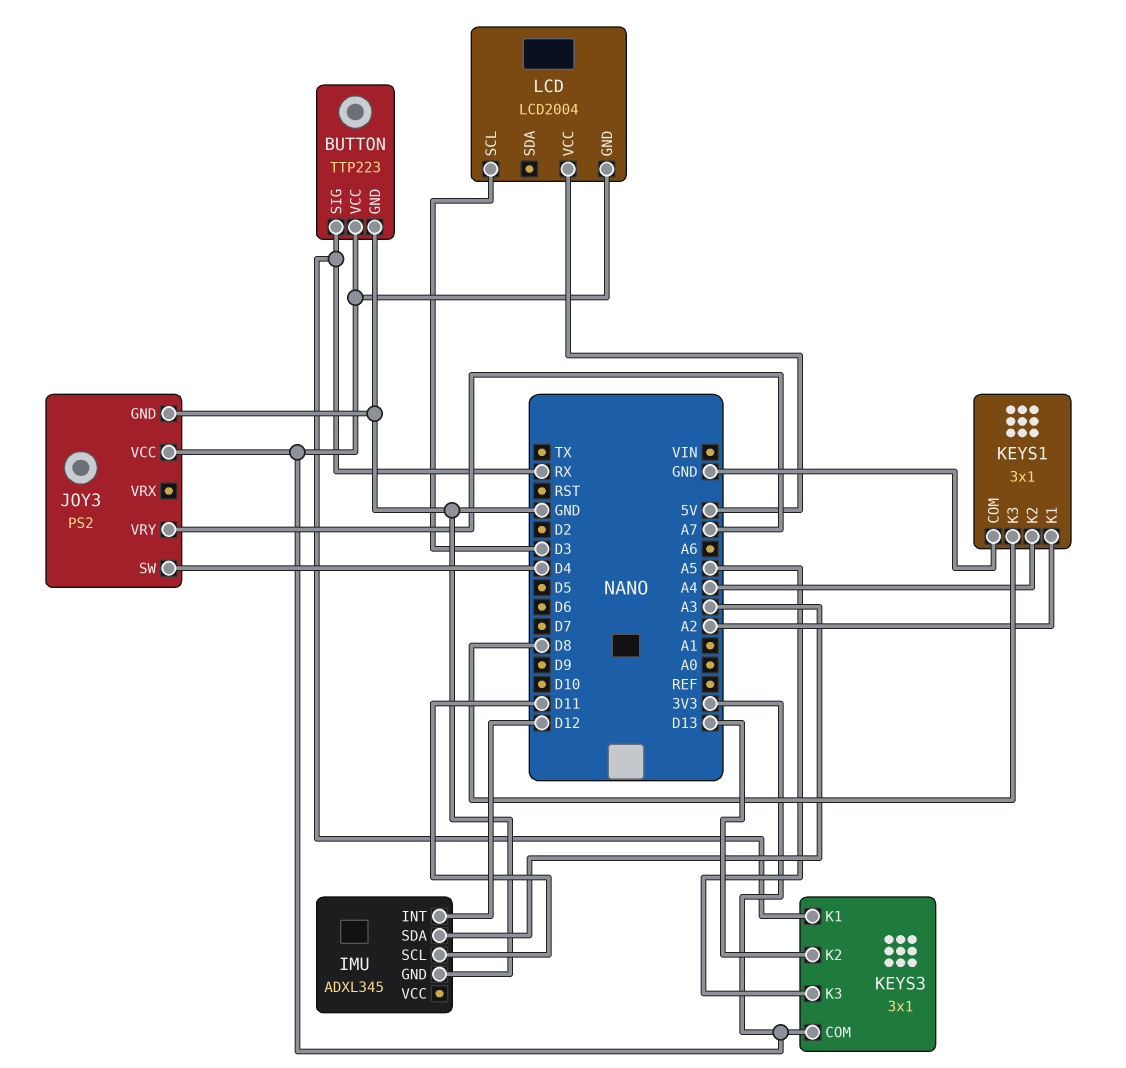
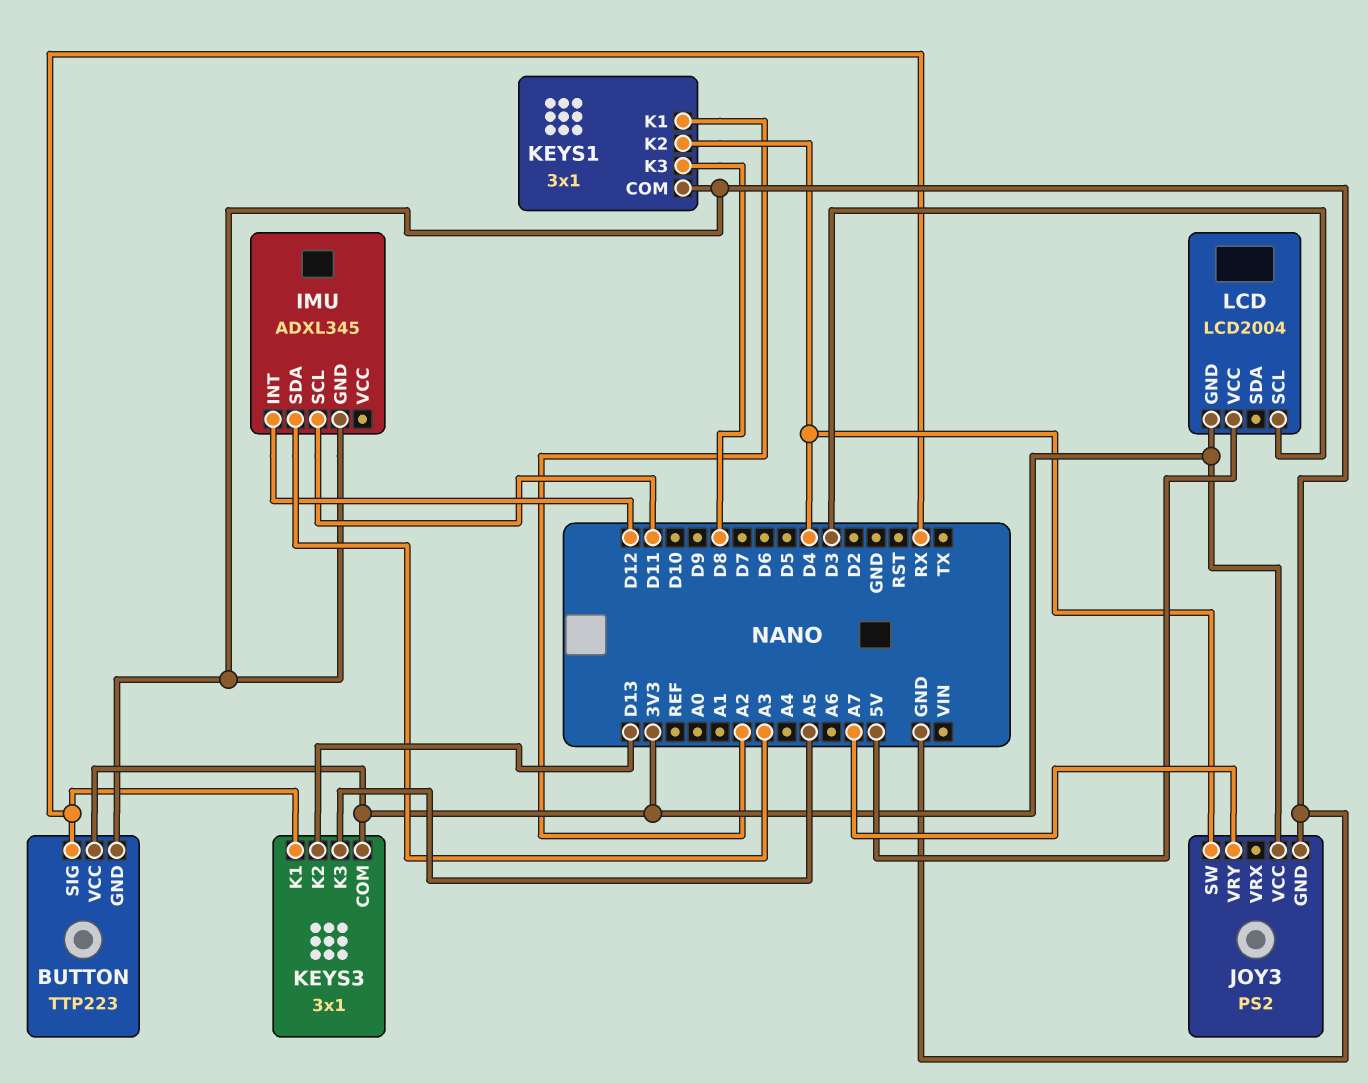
KEYS1 pin K2: A4 -> D4

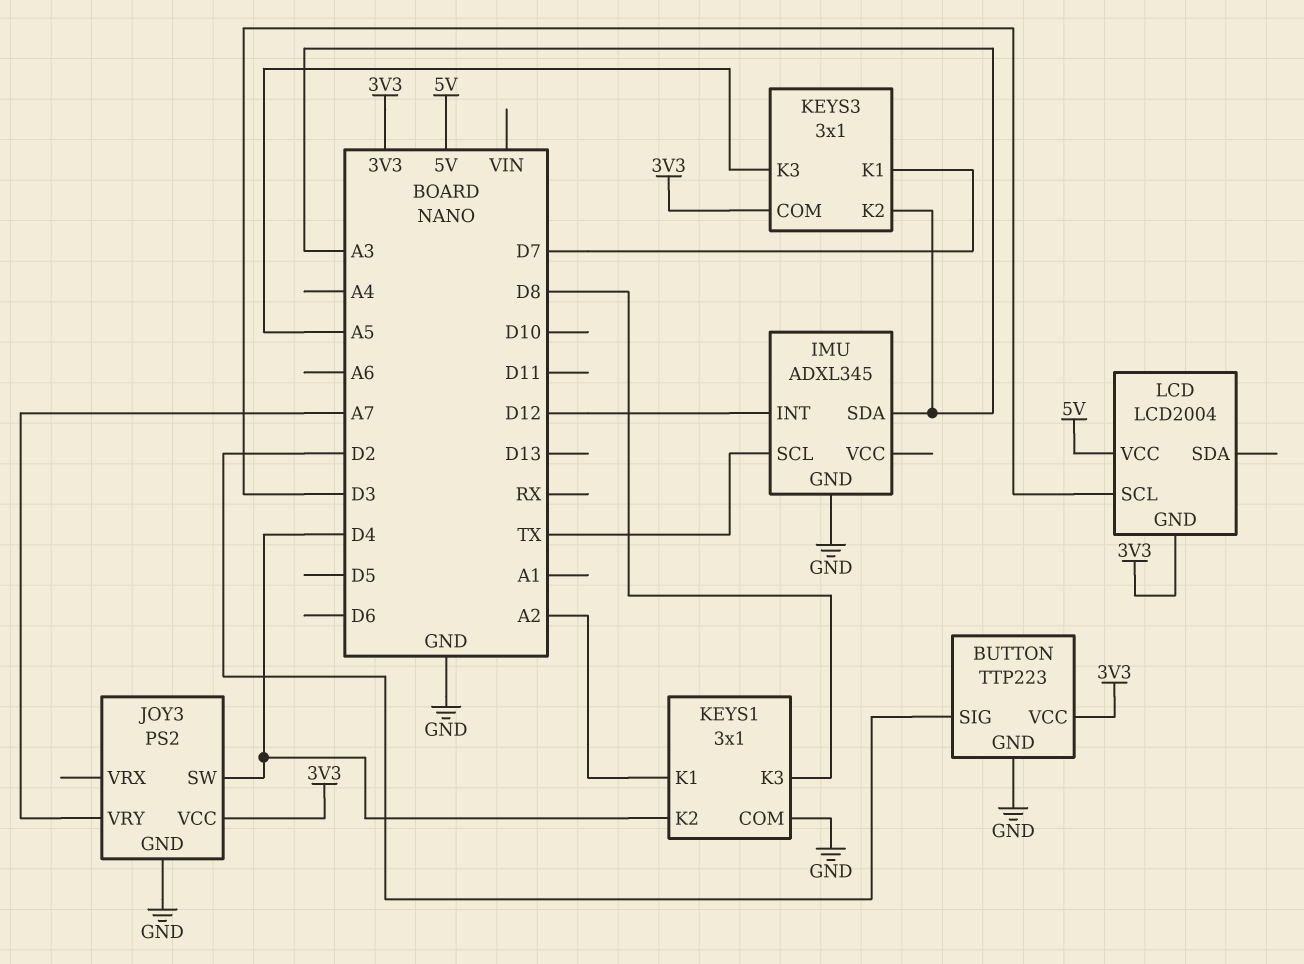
BUTTON pin SIG: RX -> D2
IMU pin SCL: D11 -> TX
KEYS3 pin K1: RX -> D7
KEYS3 pin K2: D13 -> A3

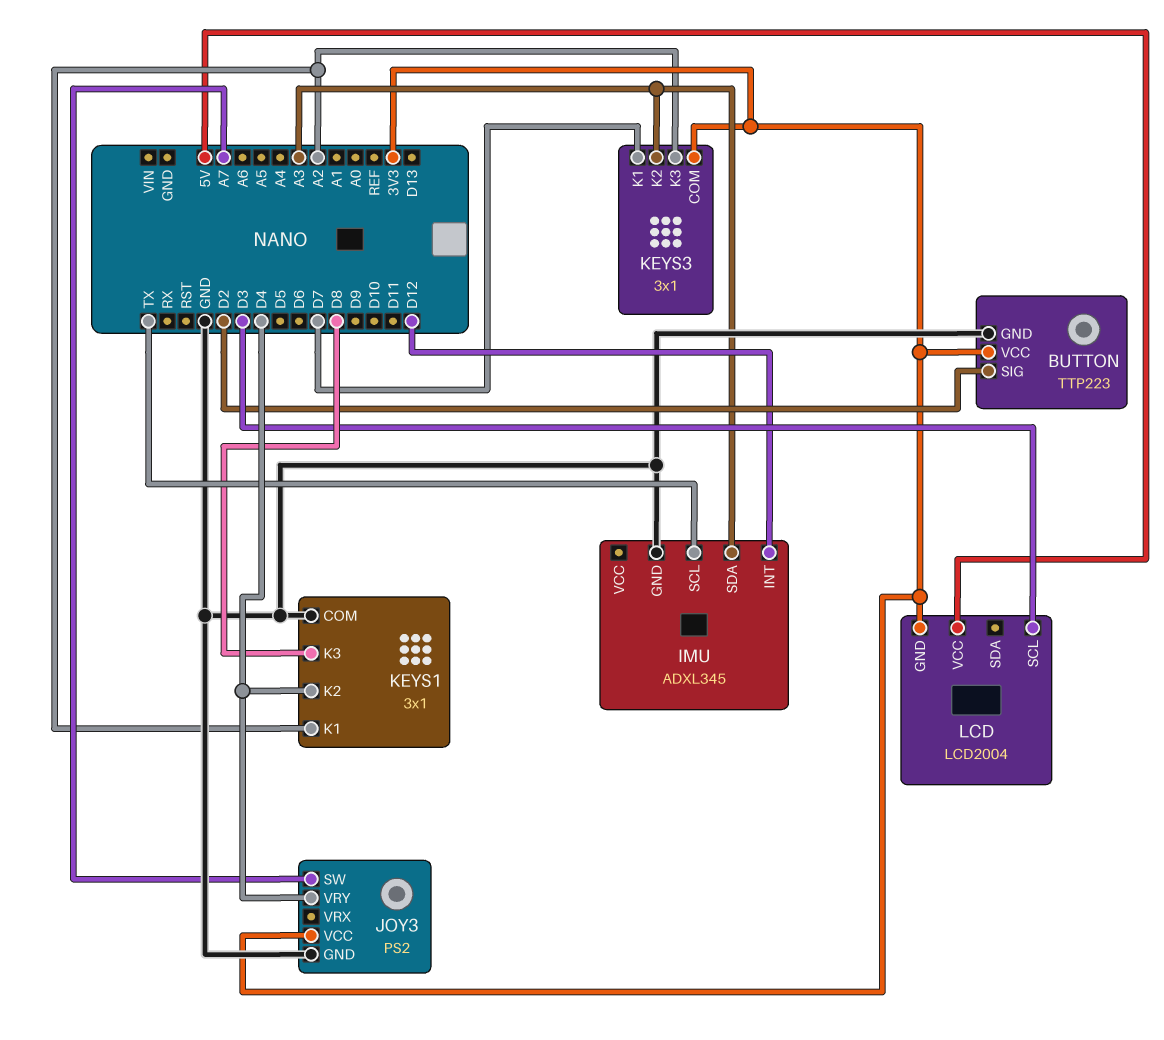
JOY3 pin SW: D4 -> A7
JOY3 pin VRY: A7 -> D4
KEYS3 pin K3: A5 -> A2

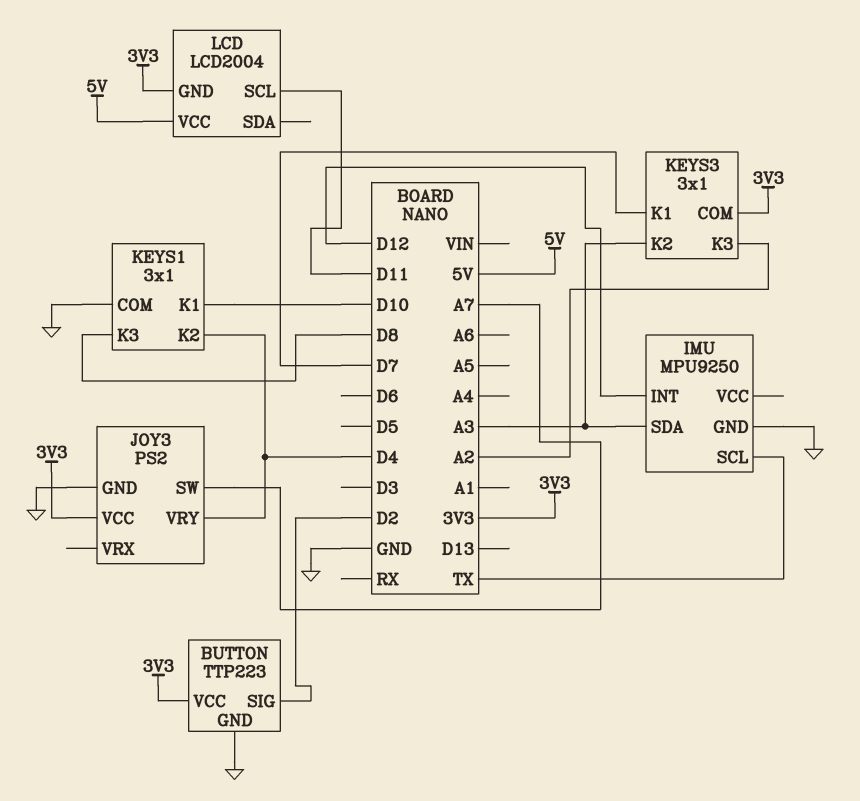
IMU: ADXL345 -> MPU9250
KEYS1 pin K1: A2 -> D10
LCD pin SCL: D3 -> D11

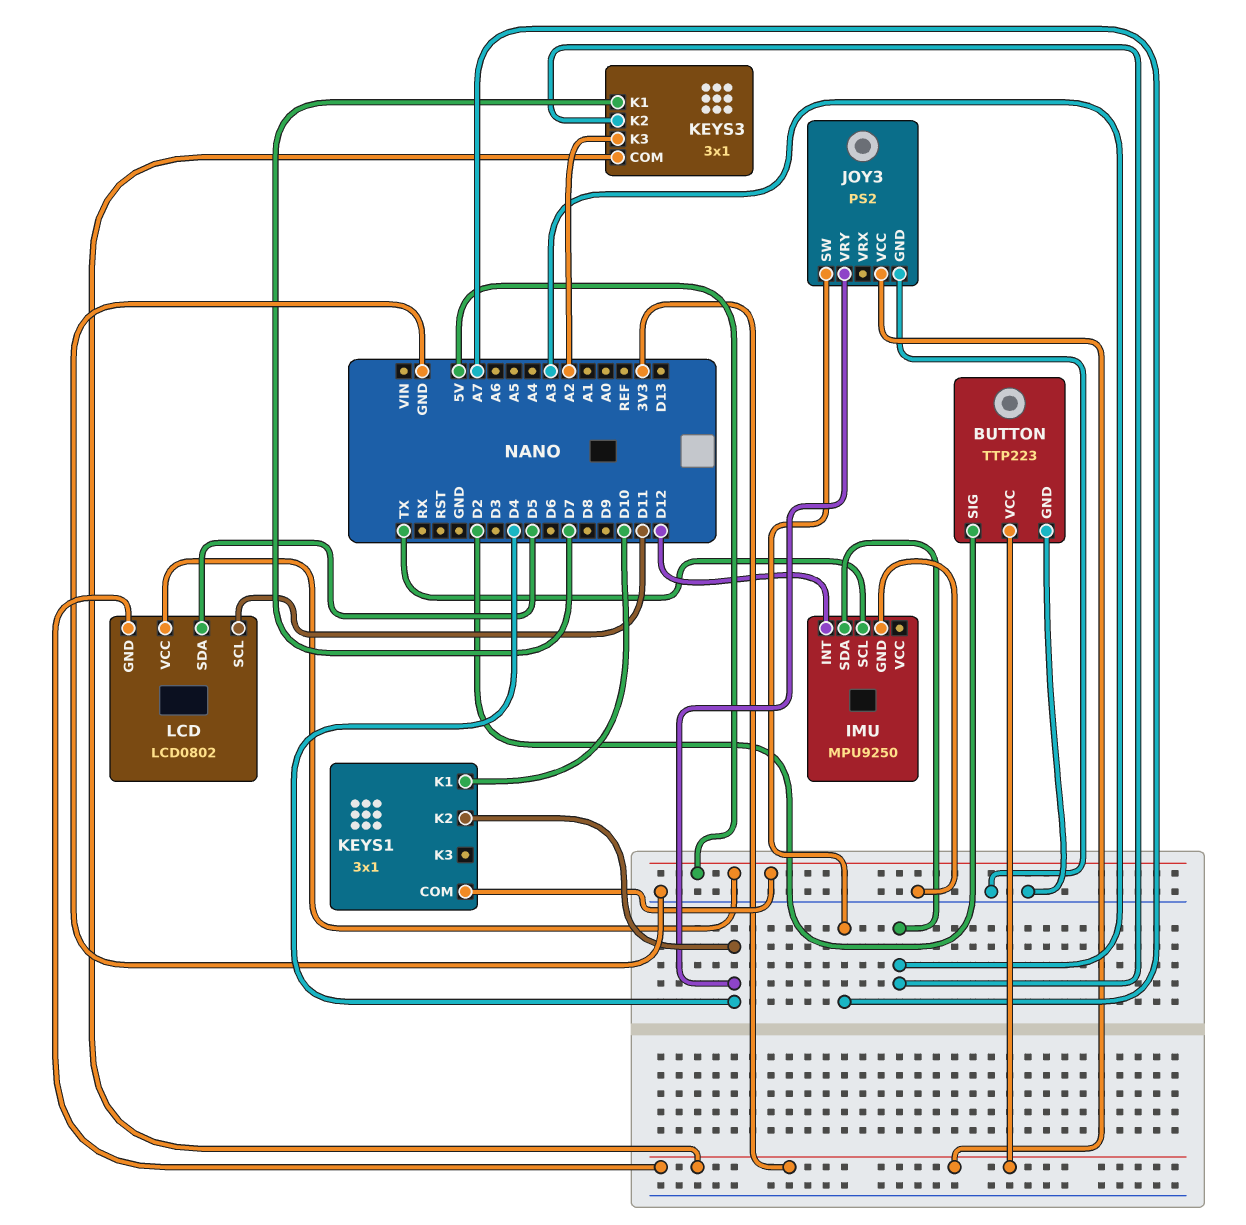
KEYS1 pin COM: GND -> 5V
KEYS1 pin K3: D8 -> none
LCD: LCD2004 -> LCD0802
LCD pin SDA: none -> D5

